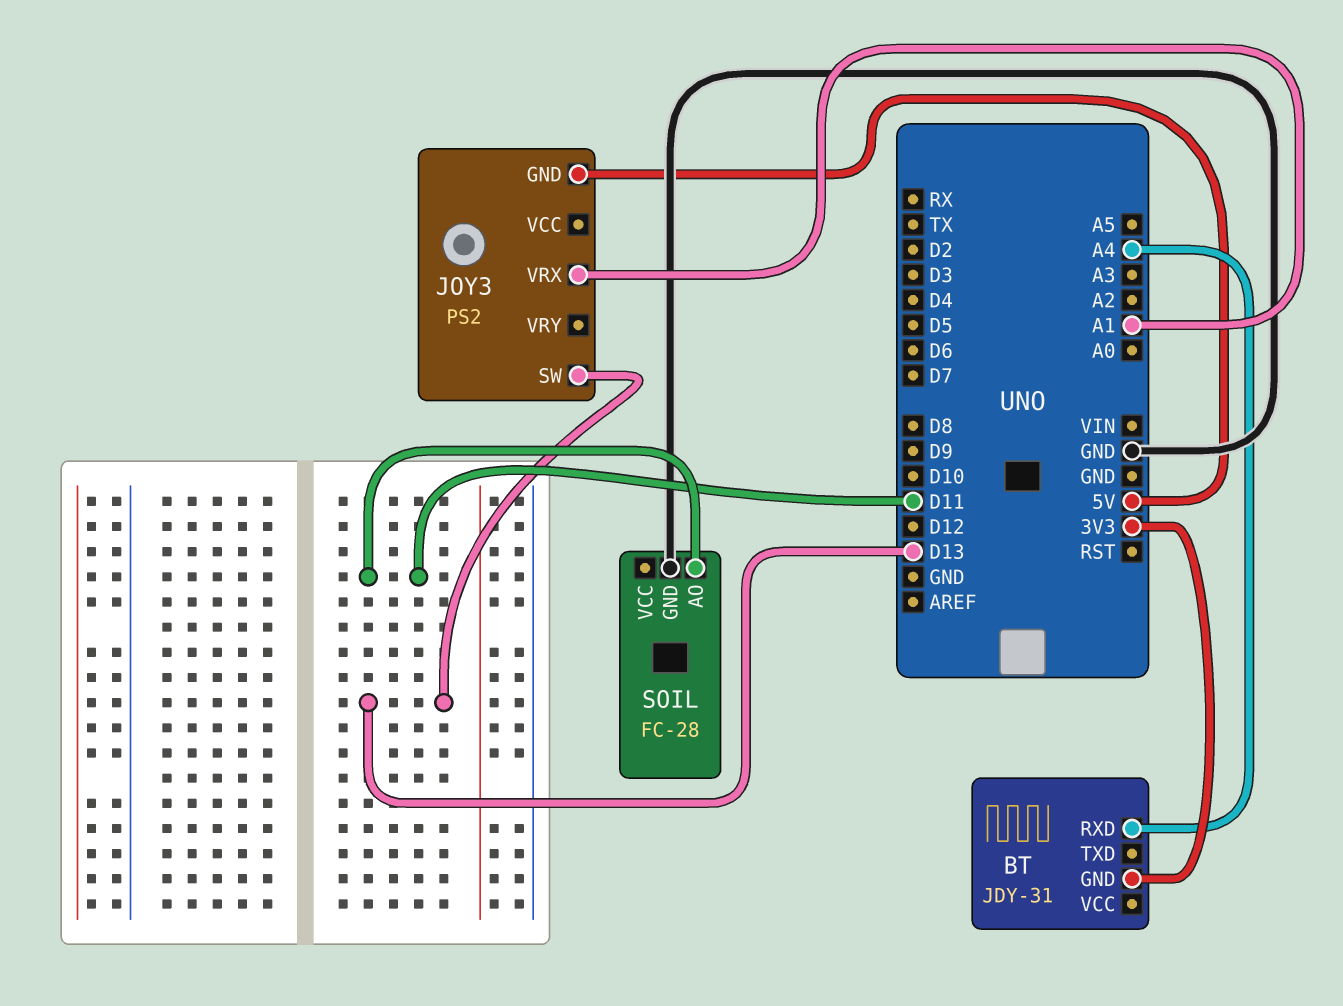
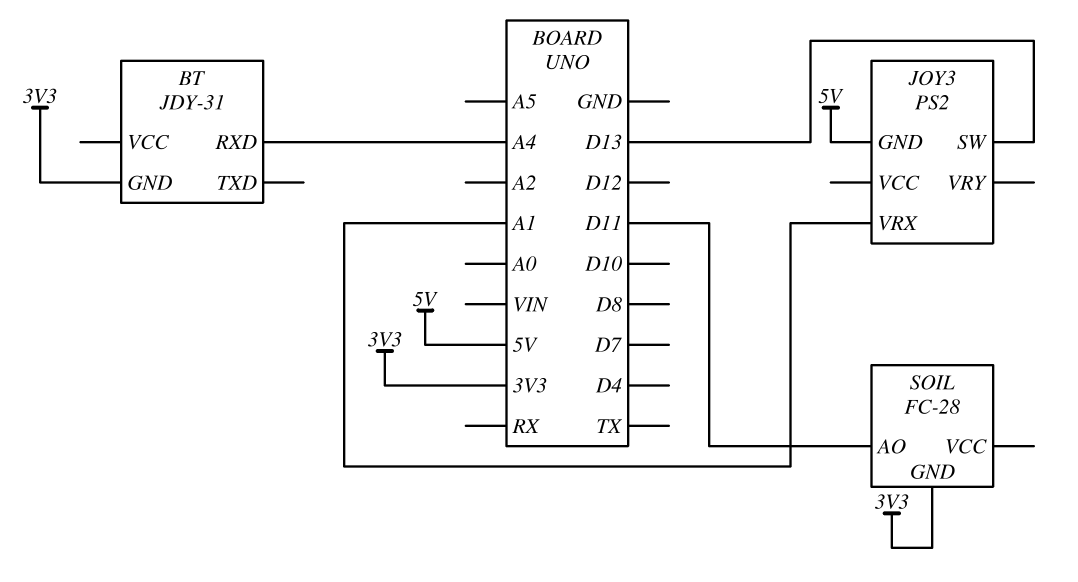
SOIL pin GND: GND -> 3V3

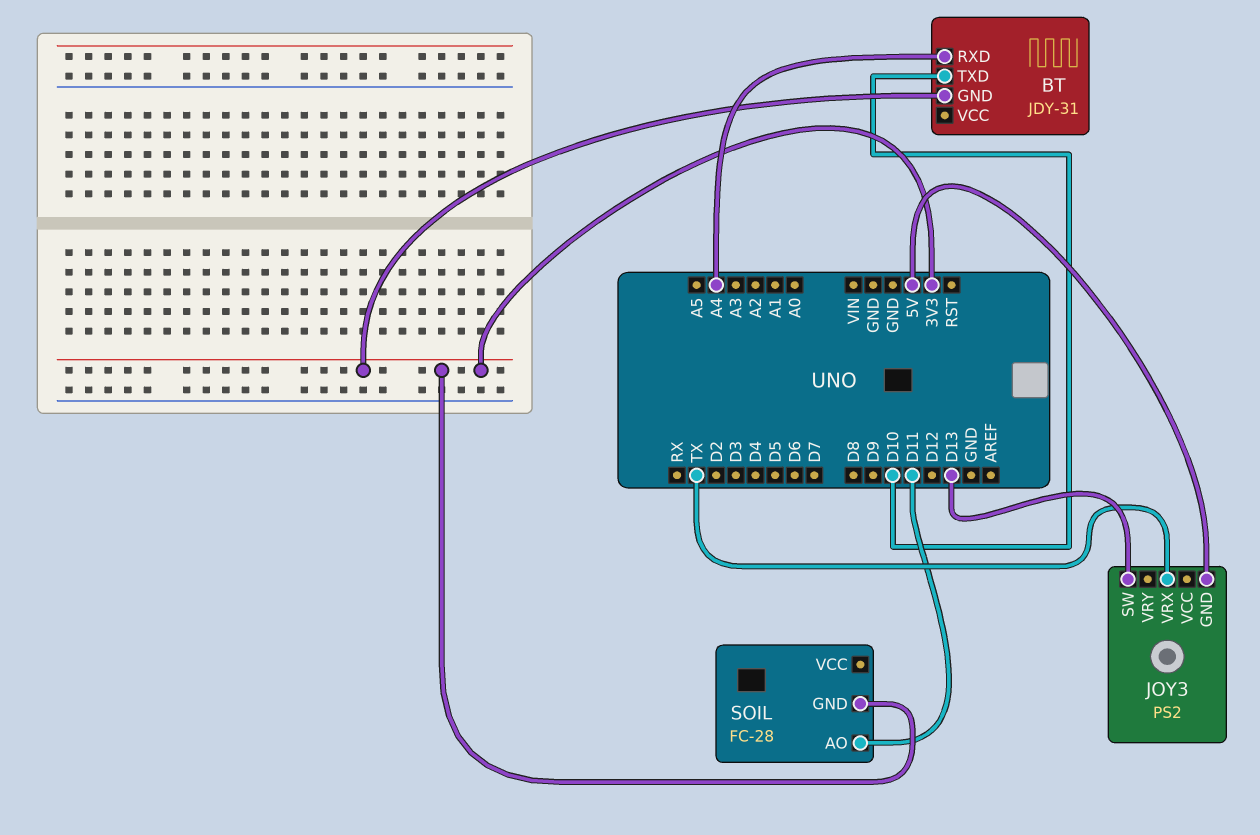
BT pin TXD: none -> D10
JOY3 pin VRX: A1 -> TX

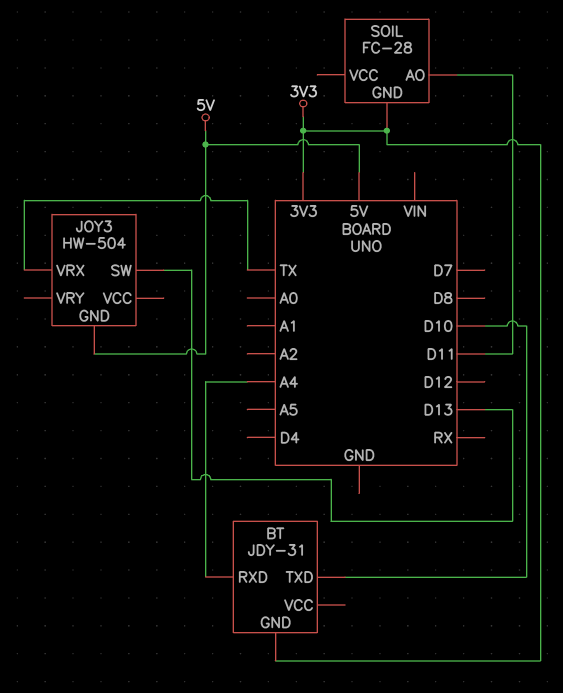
JOY3: PS2 -> HW-504

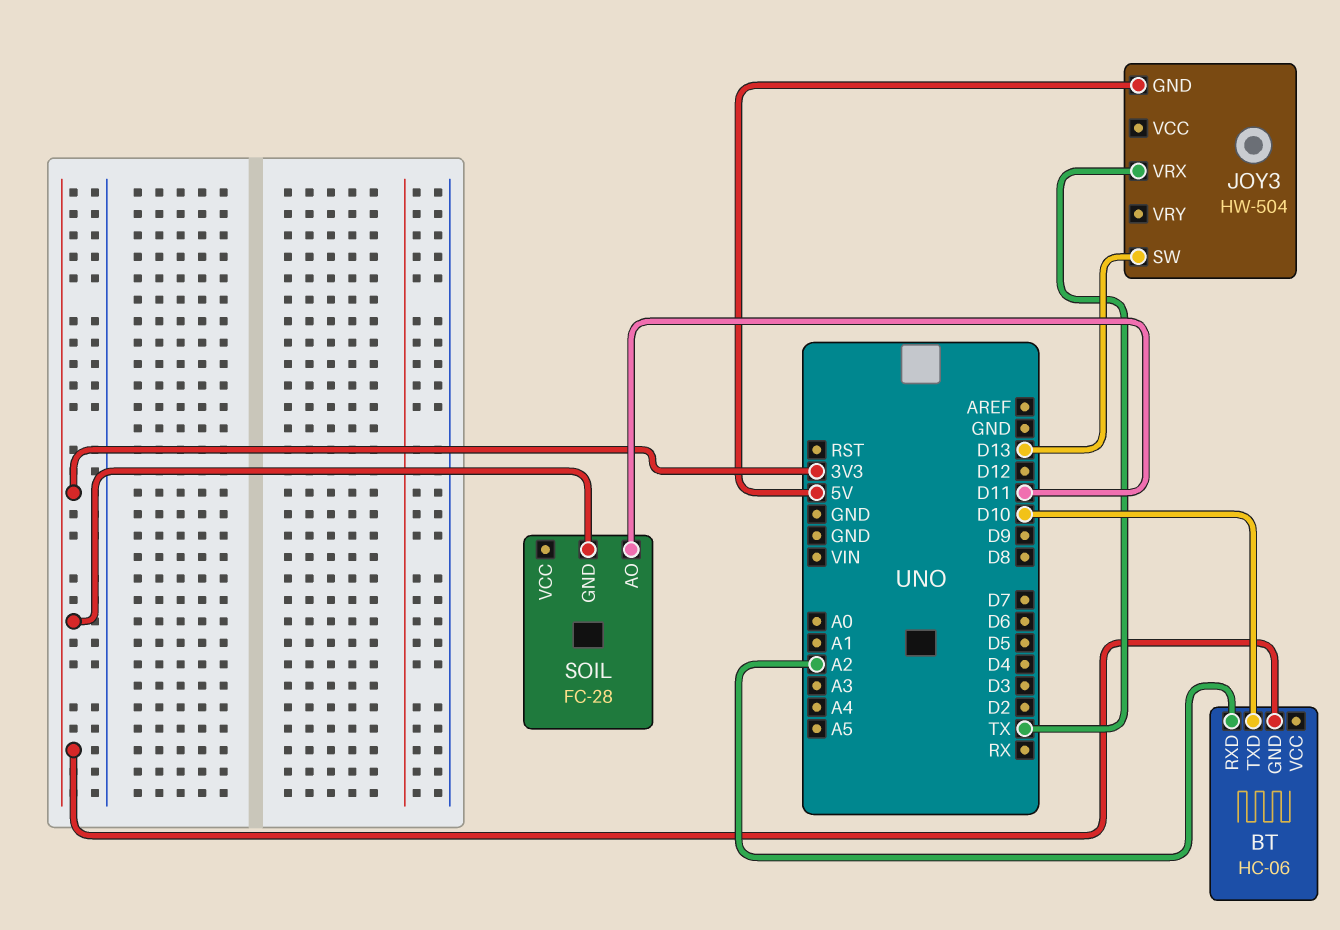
BT: JDY-31 -> HC-06
BT pin RXD: A4 -> A2

